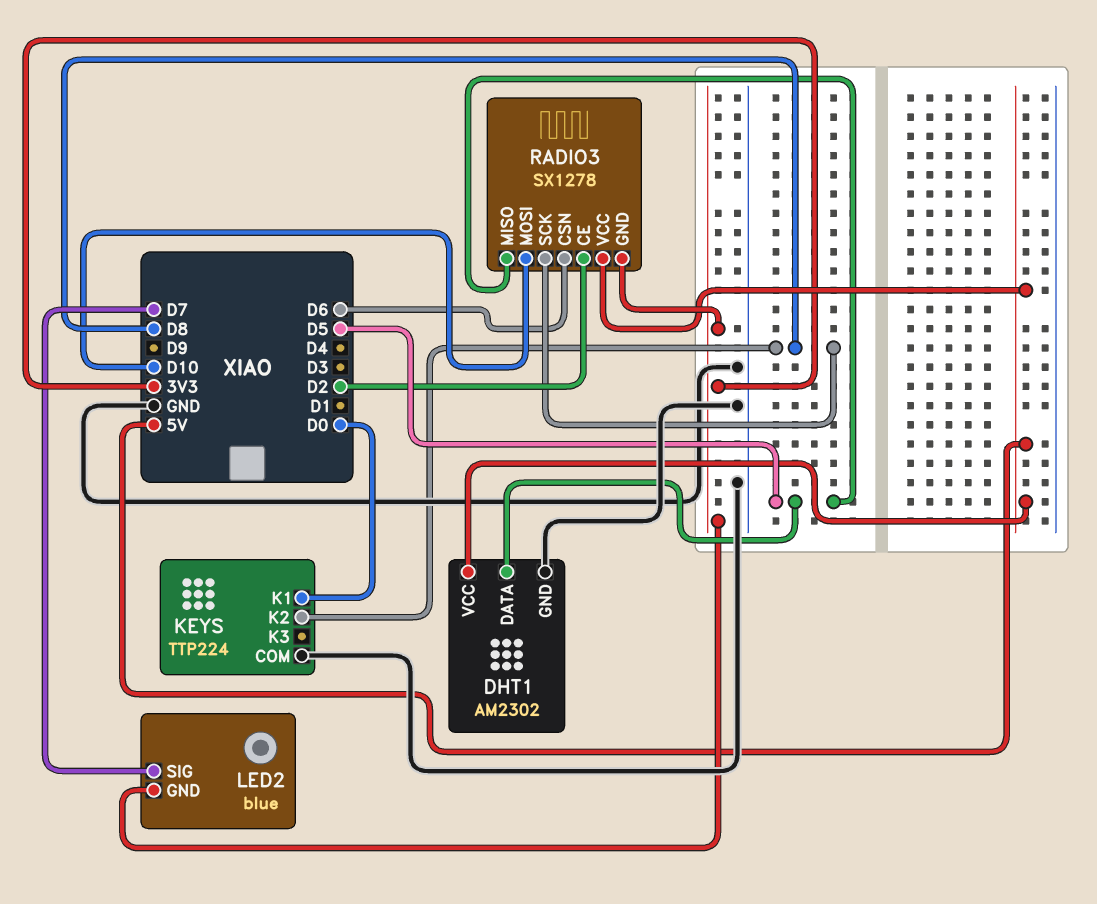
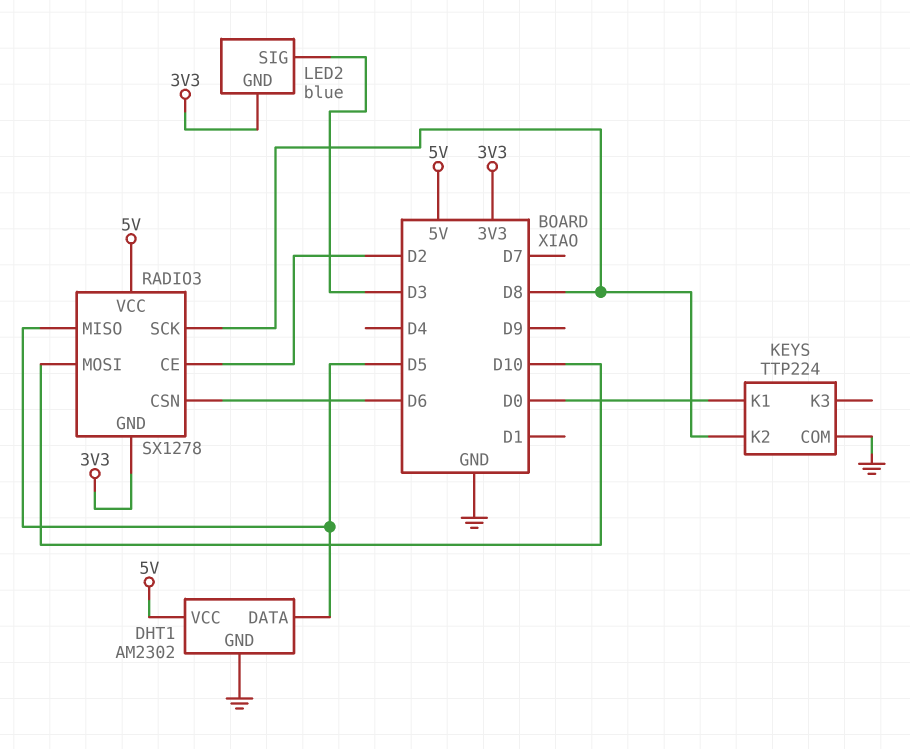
LED2 pin SIG: D7 -> D3

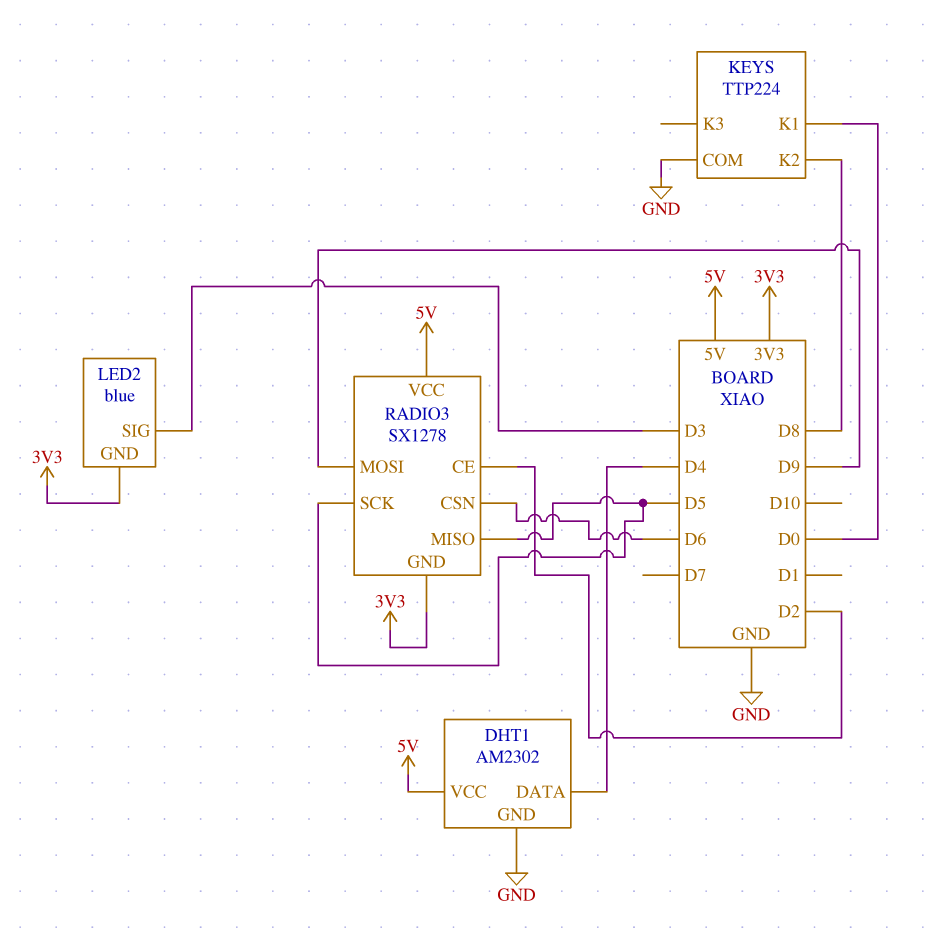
DHT1 pin DATA: D5 -> D4
RADIO3 pin MOSI: D10 -> D9
RADIO3 pin SCK: D8 -> D5

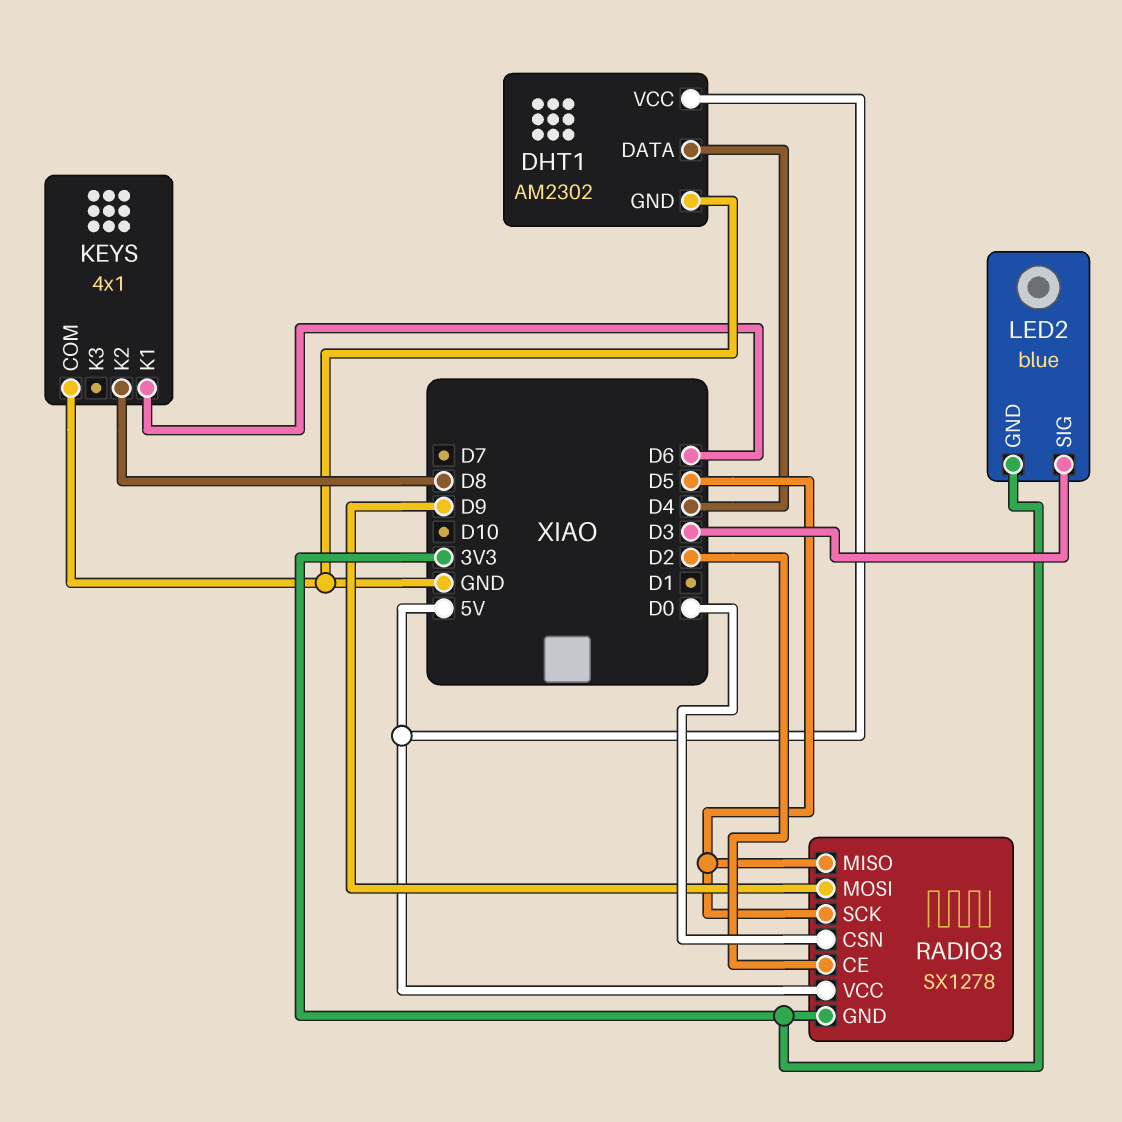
KEYS: TTP224 -> 4x1
KEYS pin K1: D0 -> D6
RADIO3 pin CSN: D6 -> D0

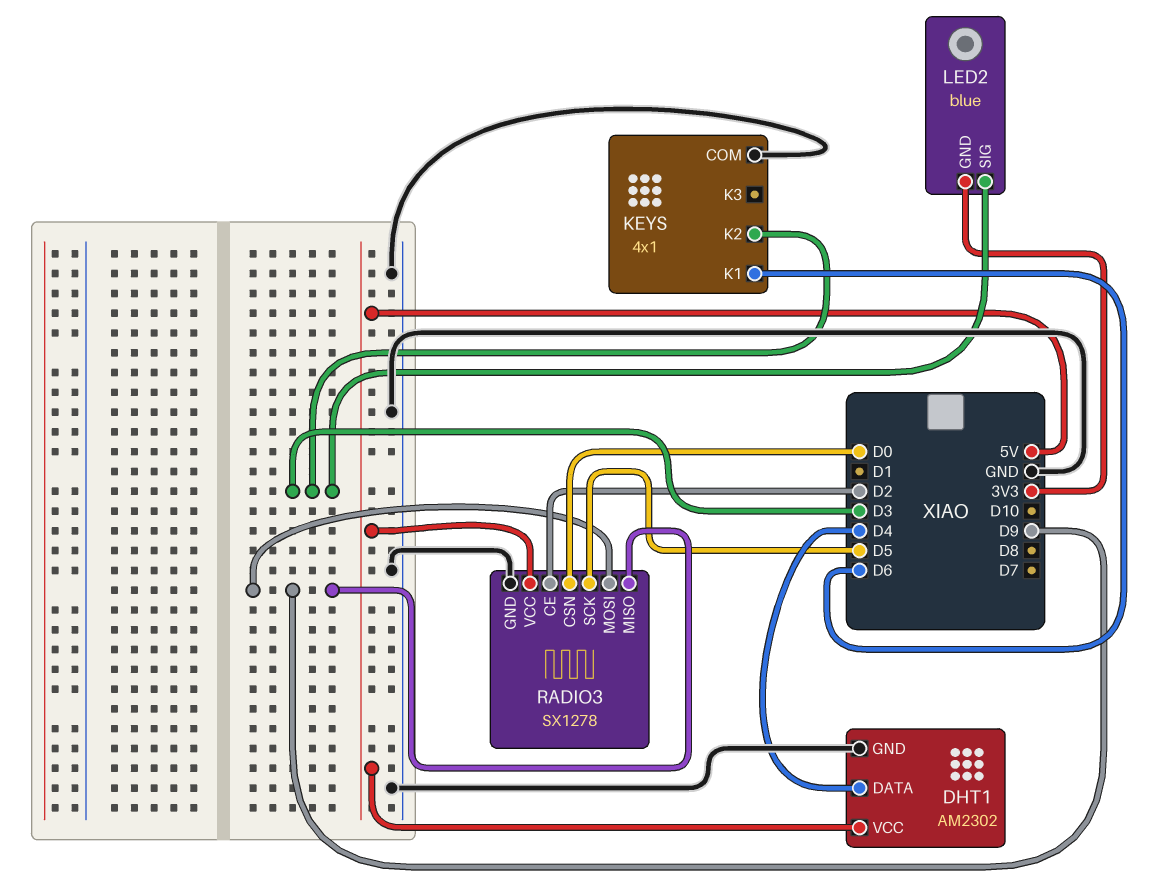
KEYS pin K2: D8 -> D3
RADIO3 pin GND: 3V3 -> GND
RADIO3 pin MISO: D5 -> D9

